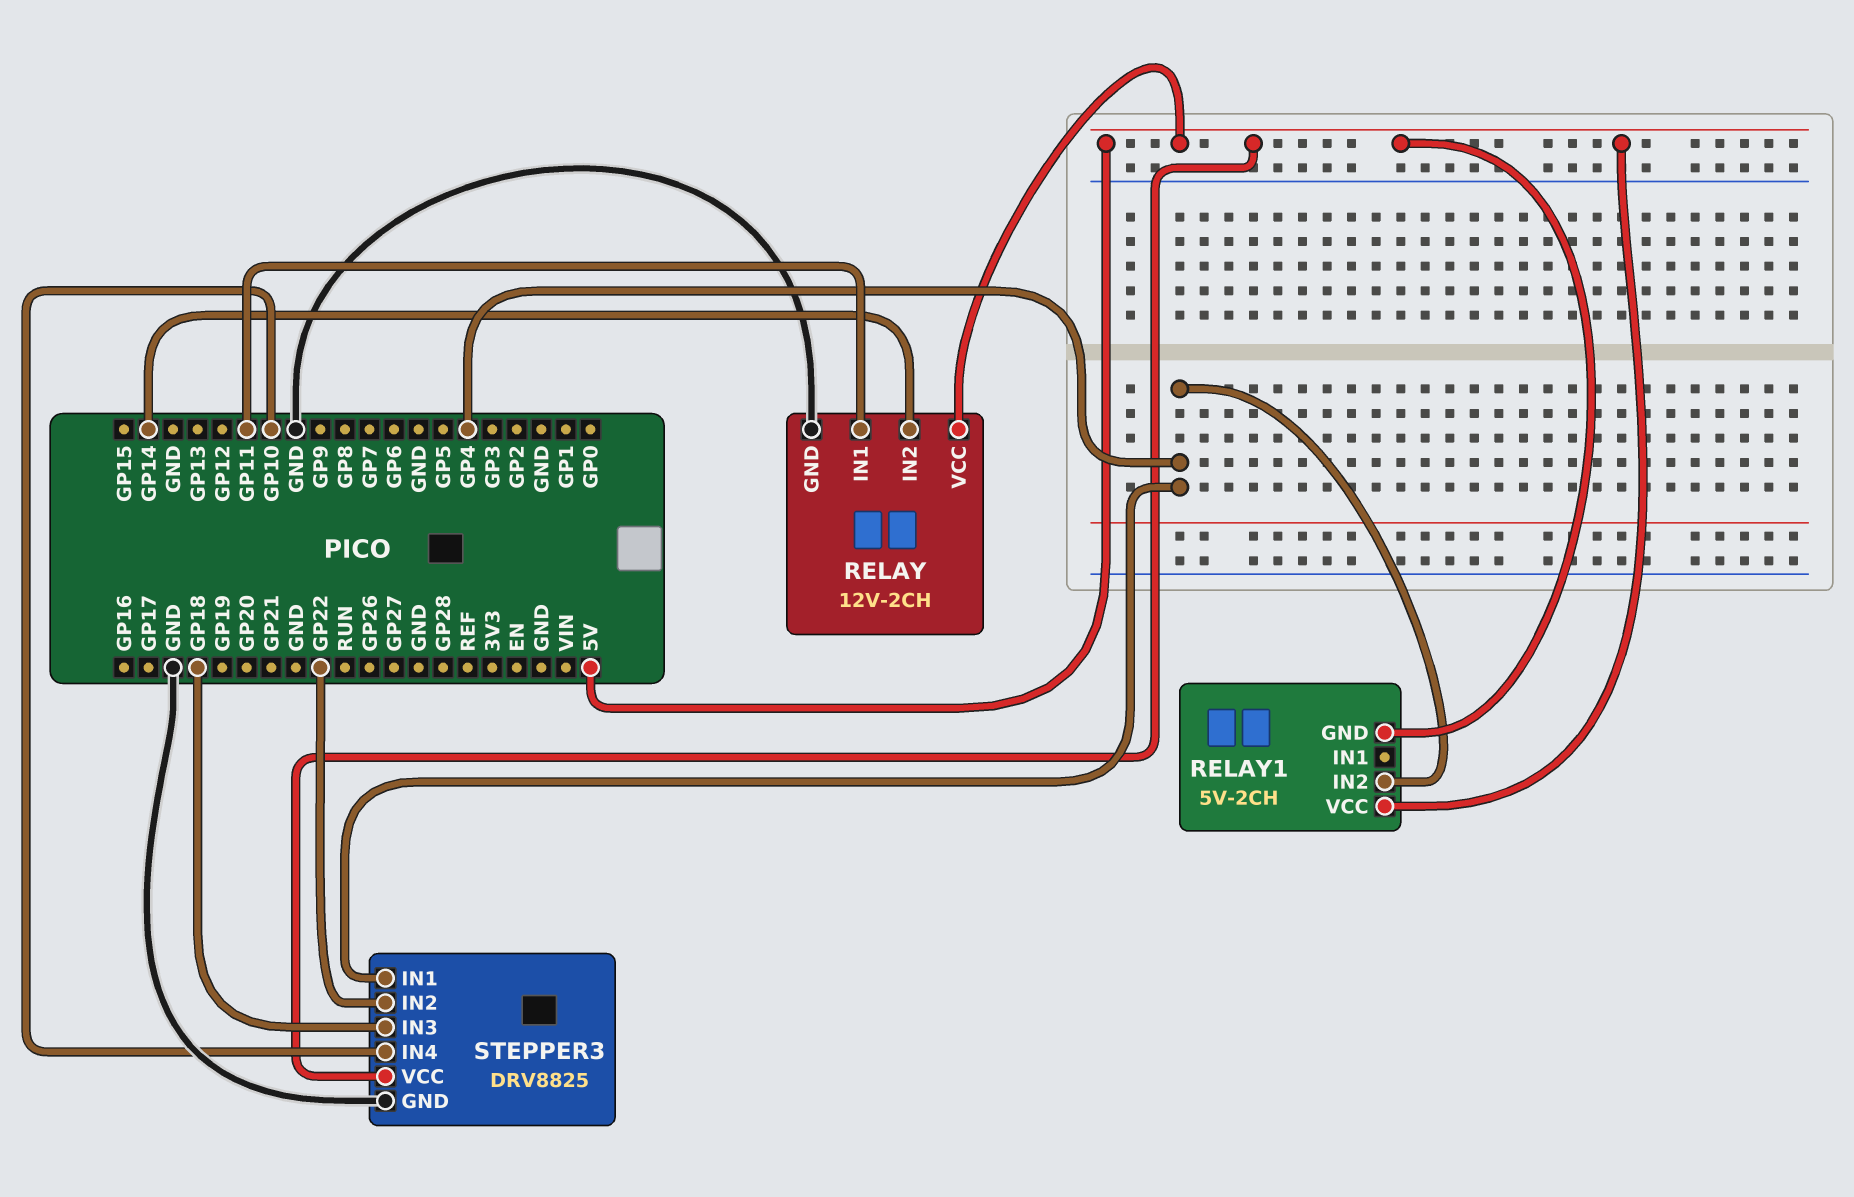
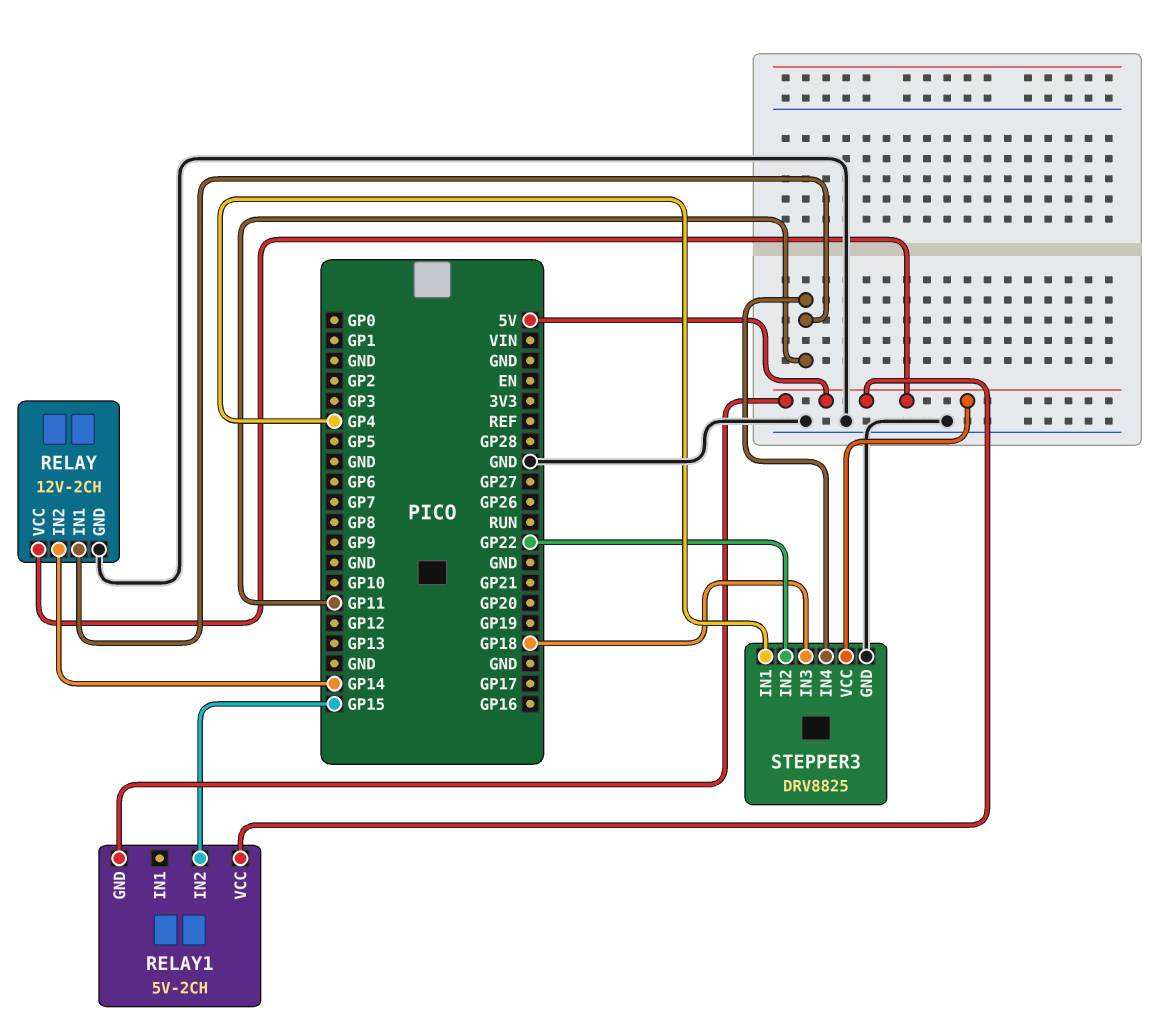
RELAY1 pin IN2: GP4 -> GP15
STEPPER3 pin IN4: GP10 -> GP11

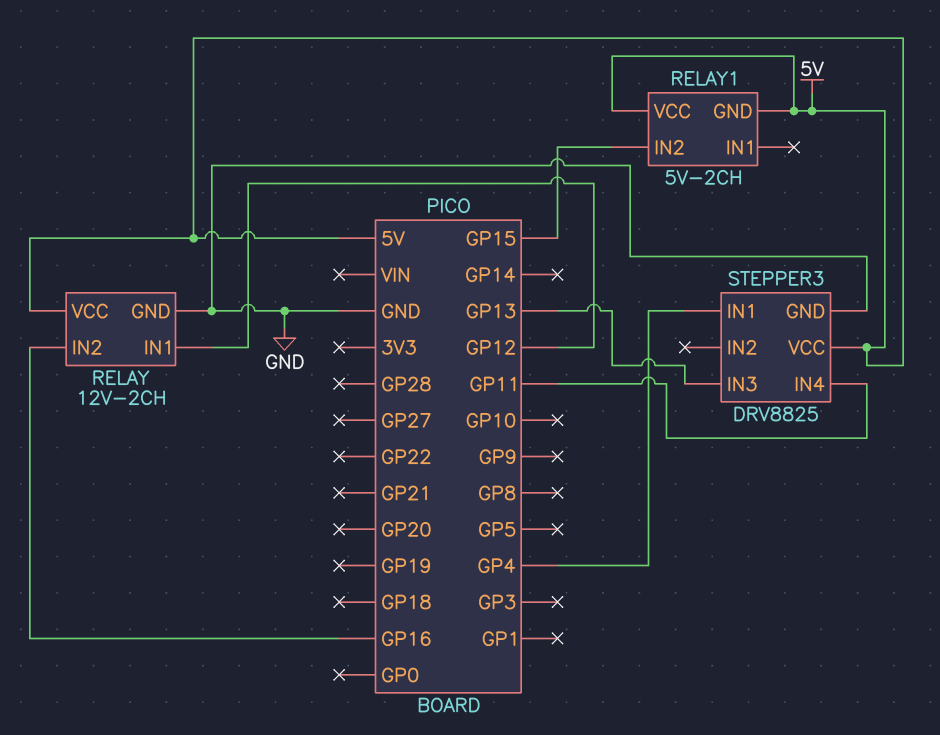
RELAY pin IN1: GP11 -> GP12
RELAY pin IN2: GP14 -> GP16
STEPPER3 pin IN2: GP22 -> none
STEPPER3 pin IN3: GP18 -> GP13

